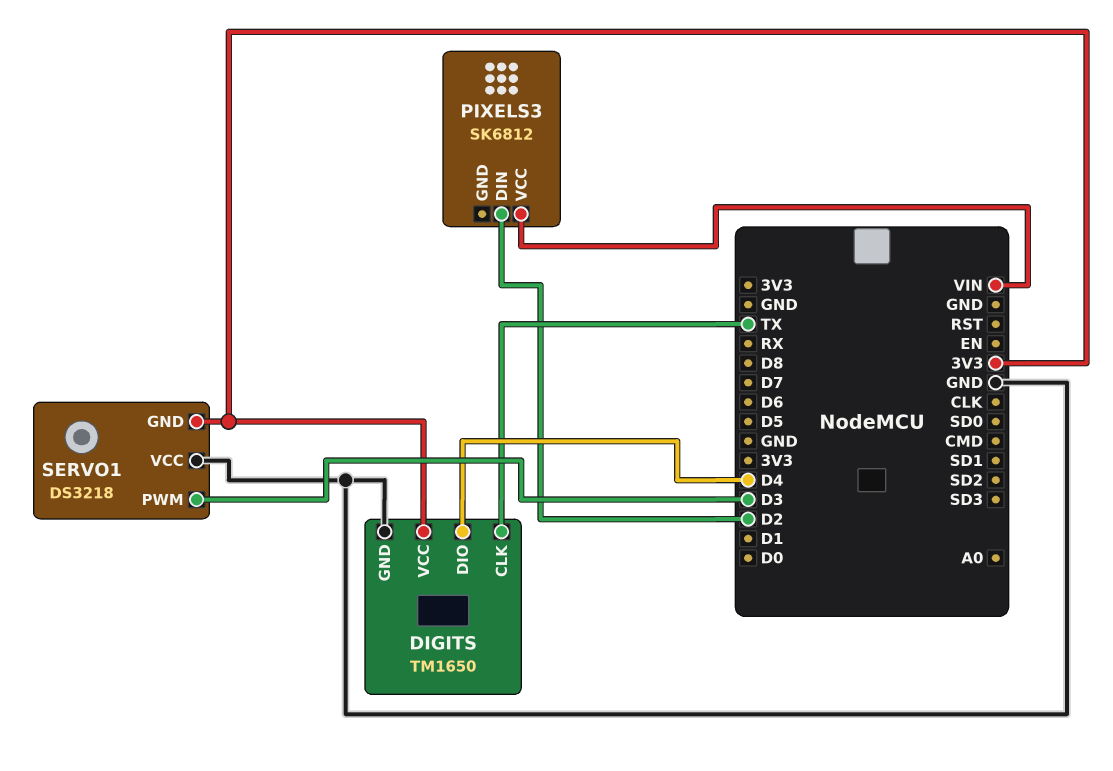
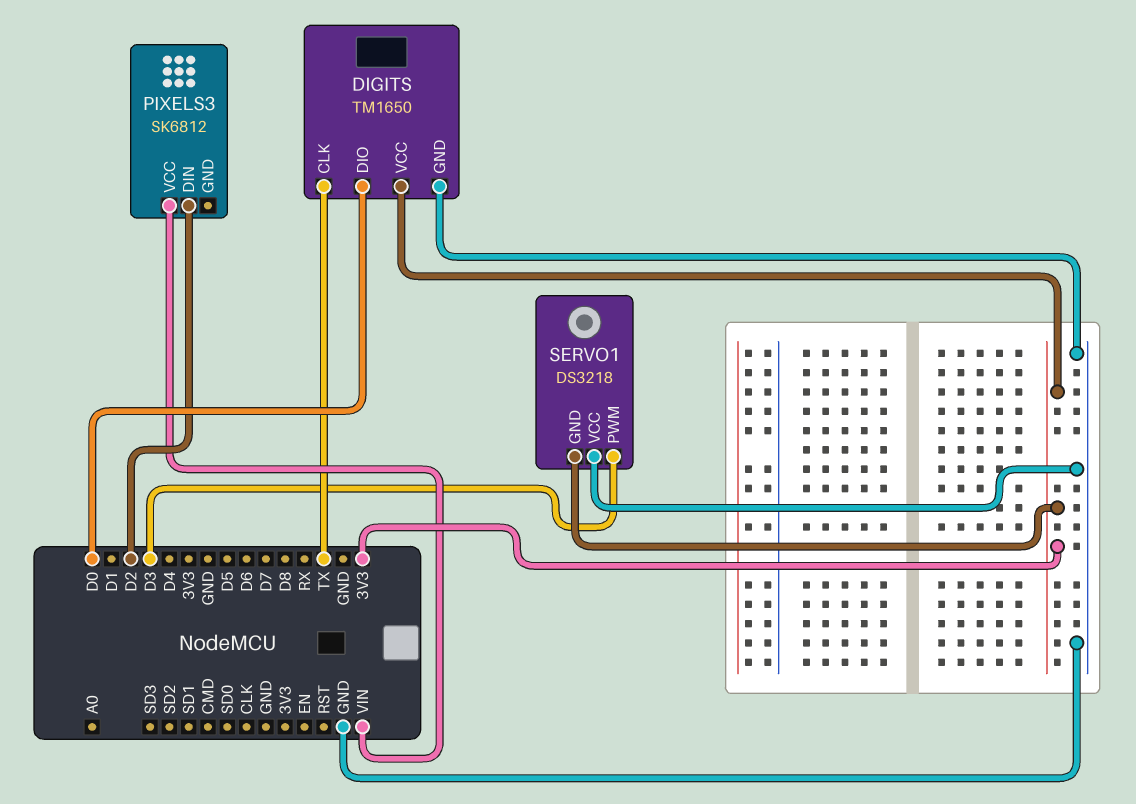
DIGITS pin DIO: D4 -> D0

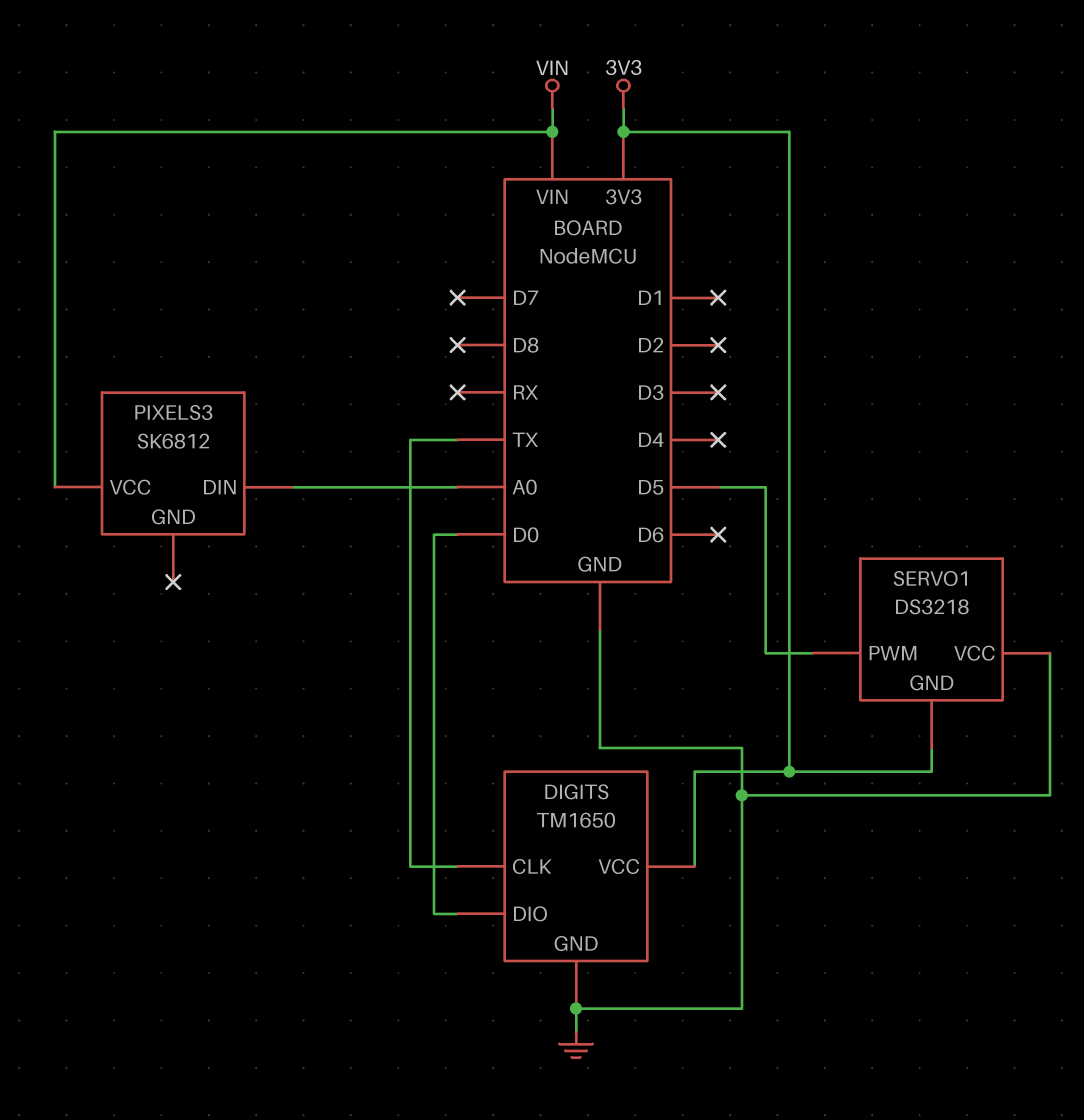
PIXELS3 pin DIN: D2 -> A0
SERVO1 pin PWM: D3 -> D5

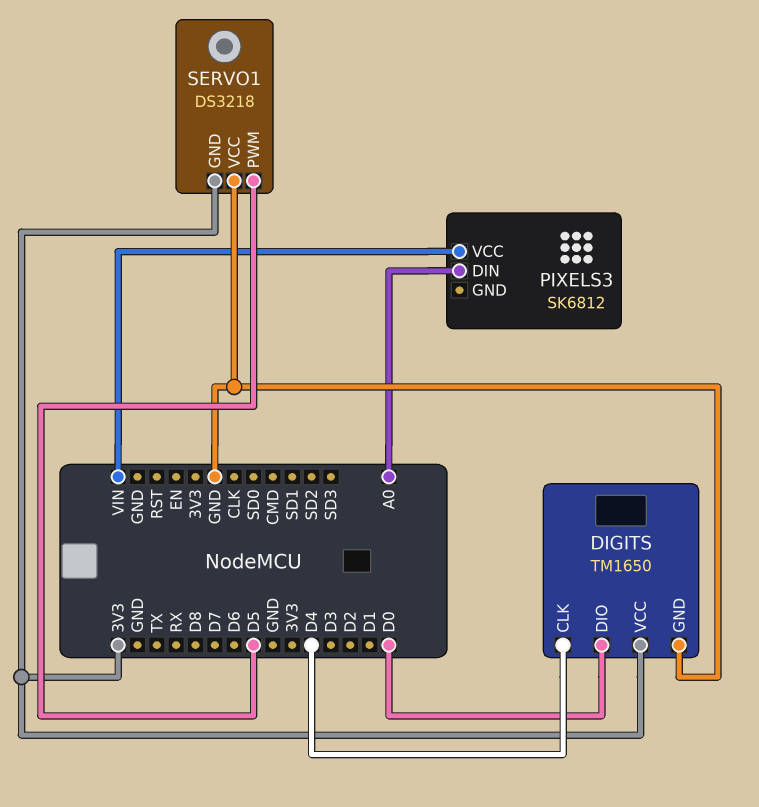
DIGITS pin CLK: TX -> D4

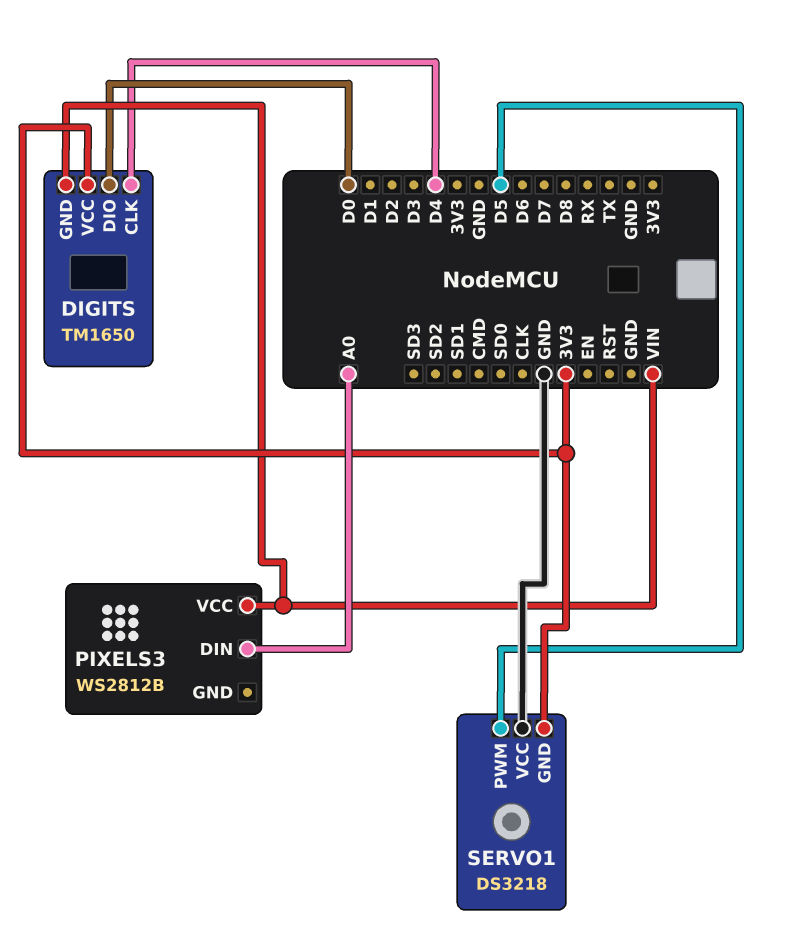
DIGITS pin GND: GND -> VIN
PIXELS3: SK6812 -> WS2812B

